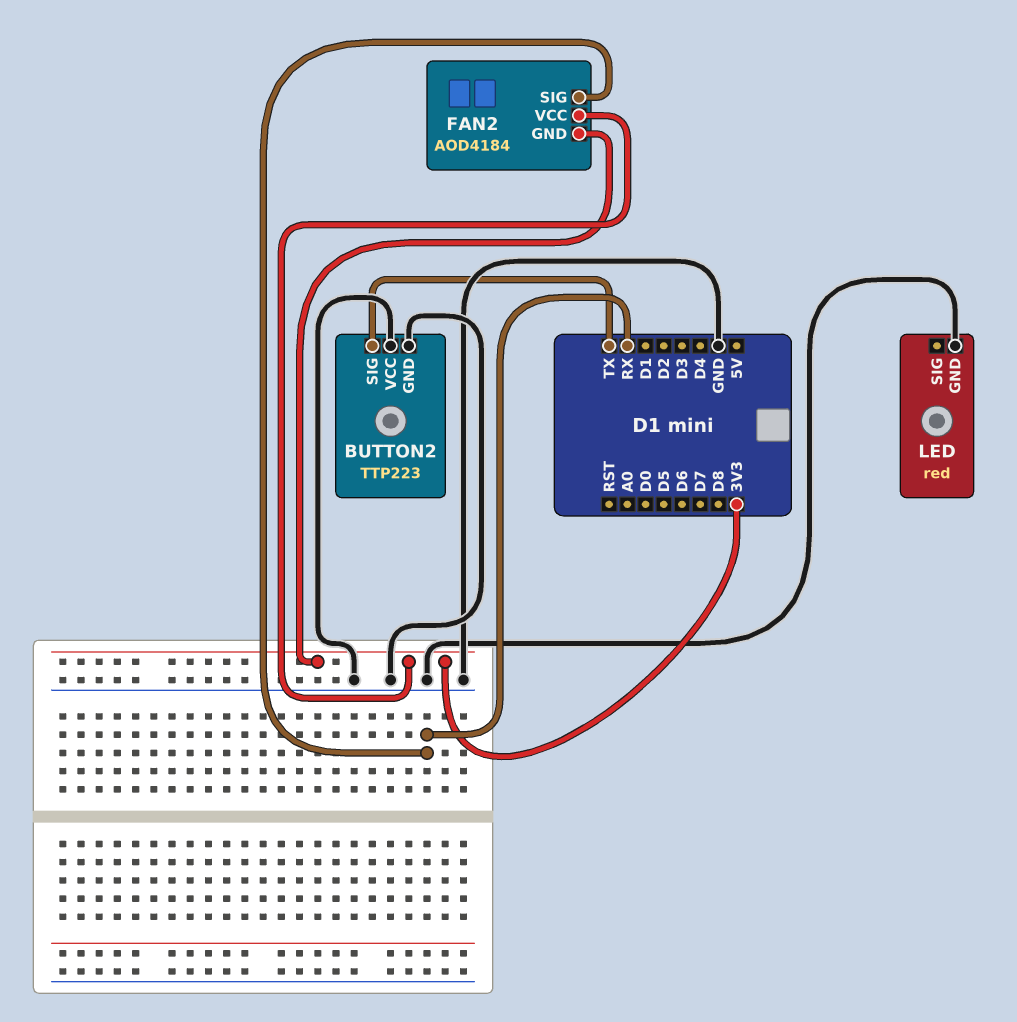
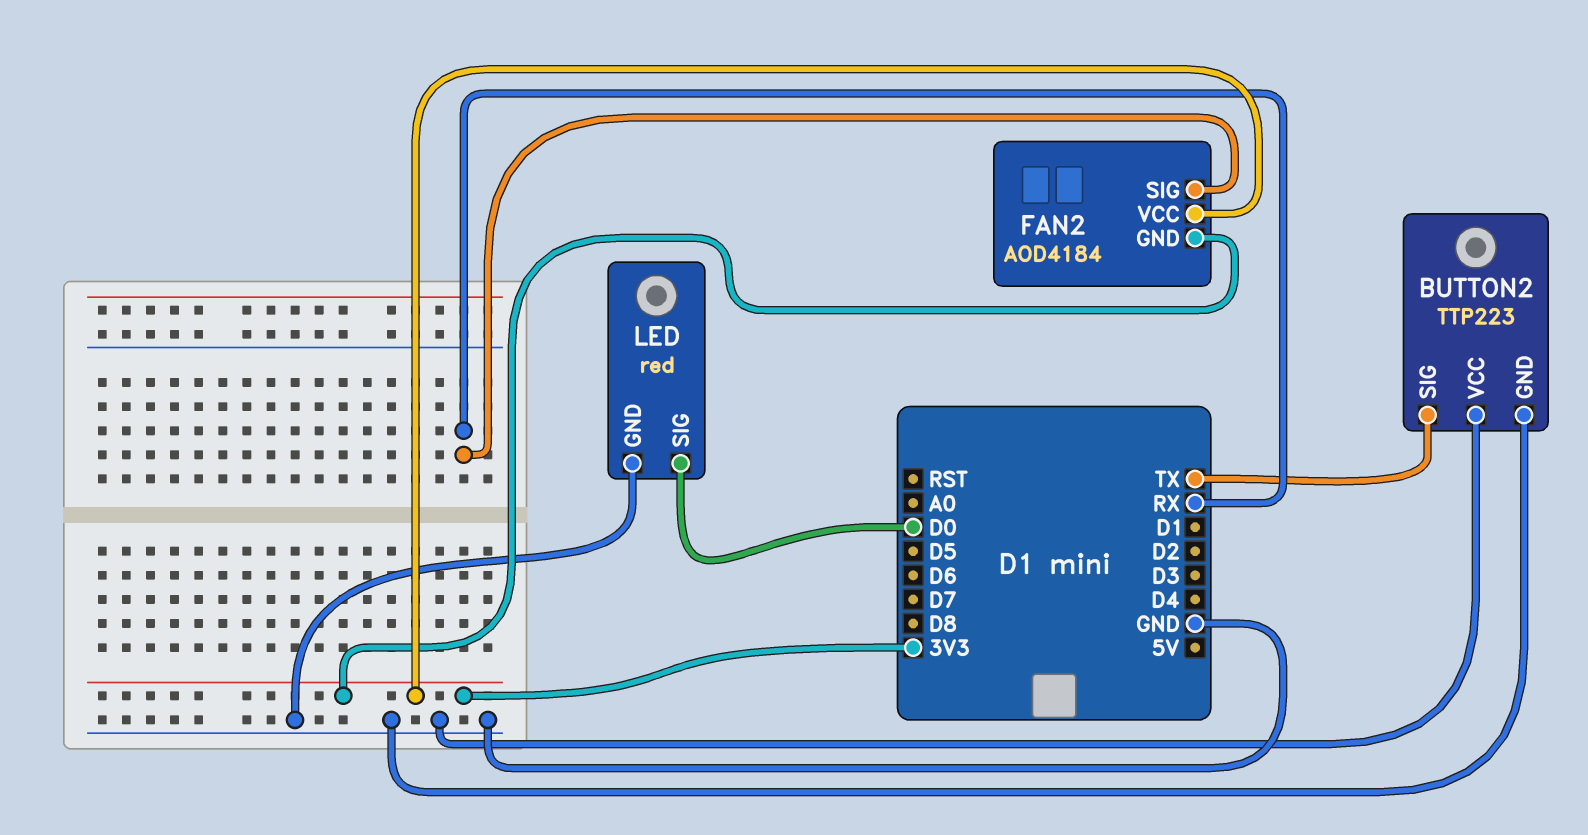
LED pin SIG: none -> D0

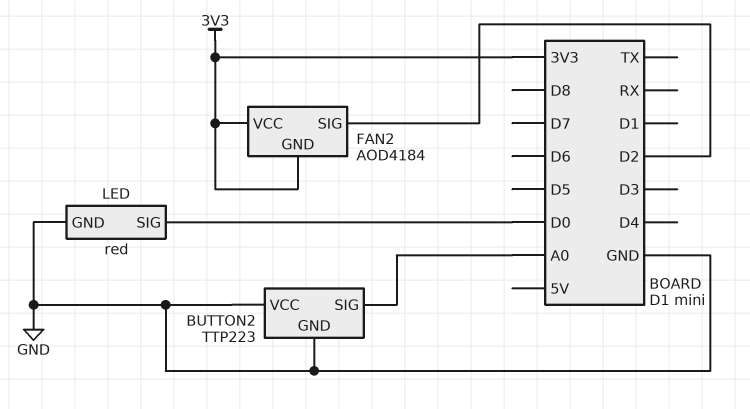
BUTTON2 pin SIG: TX -> A0
FAN2 pin SIG: RX -> D2

